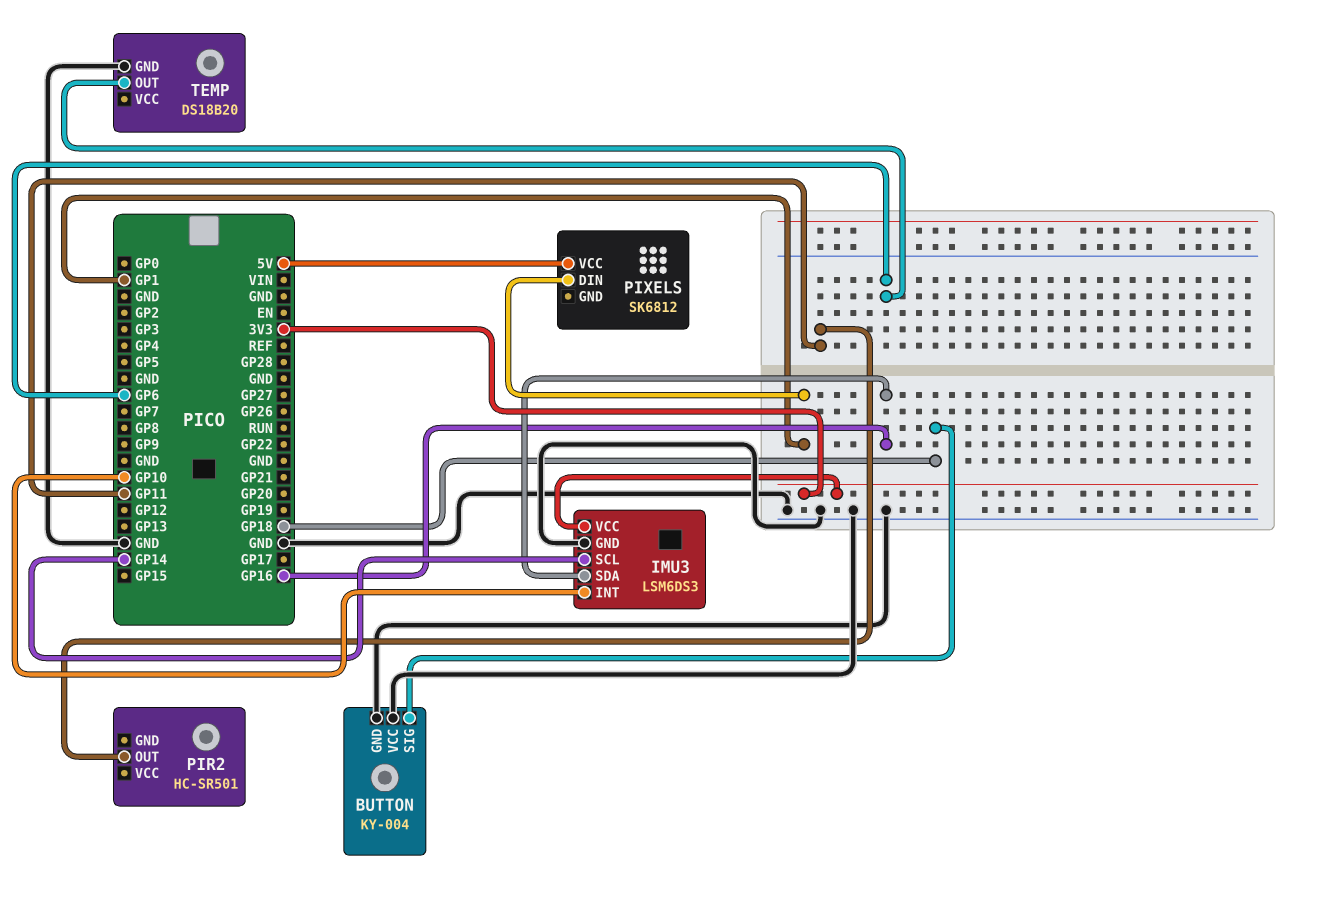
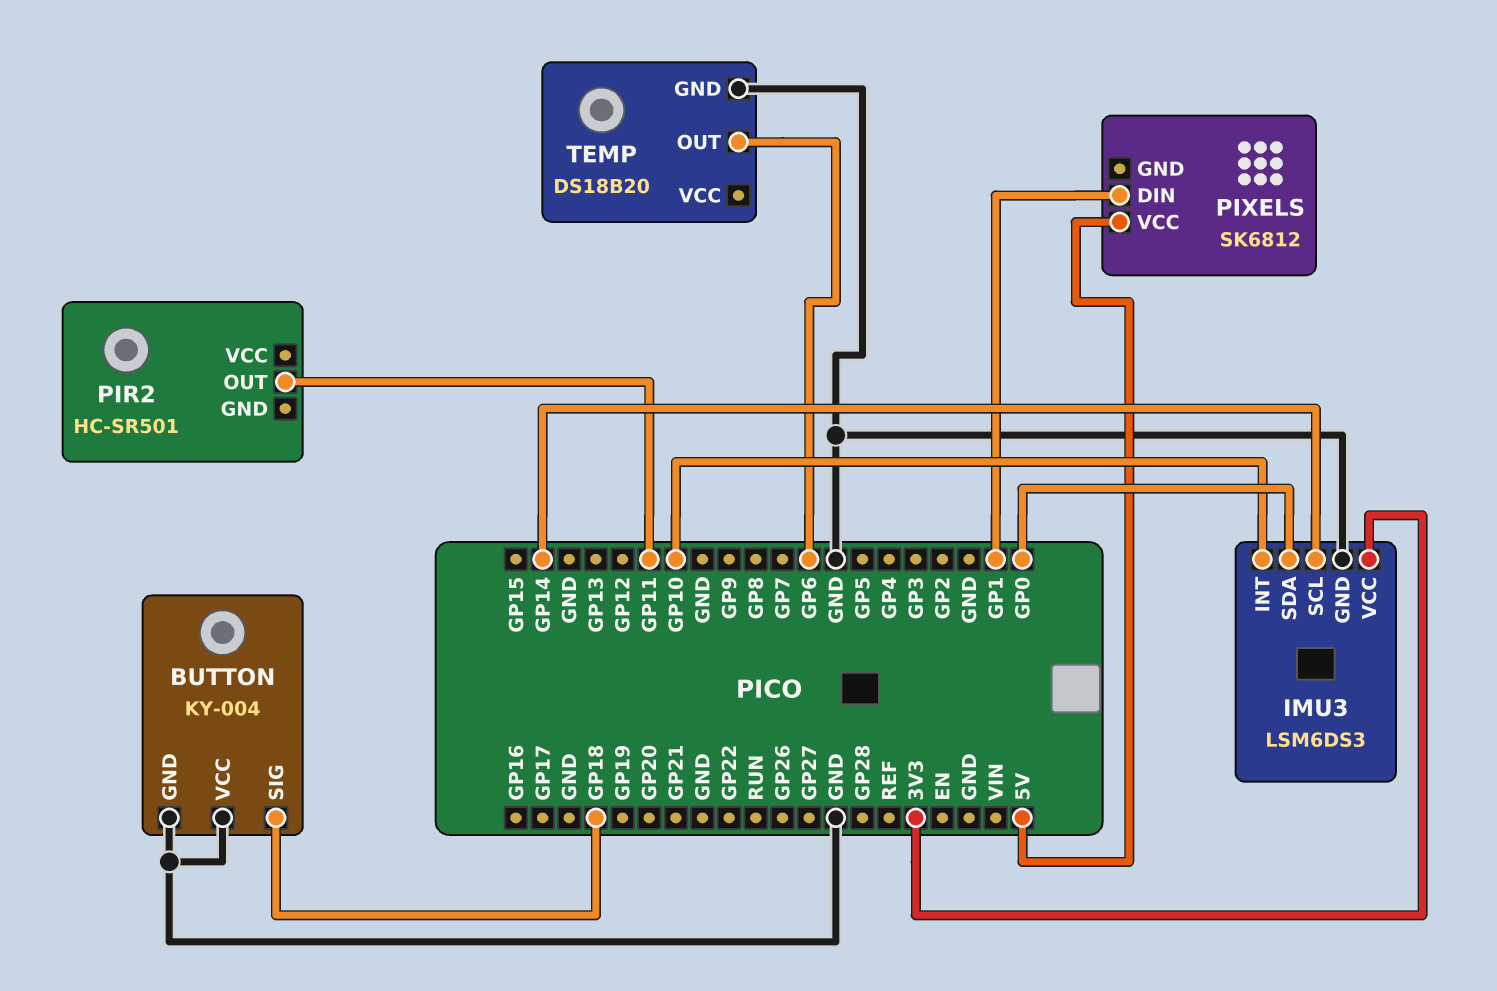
IMU3 pin SDA: GP16 -> GP0

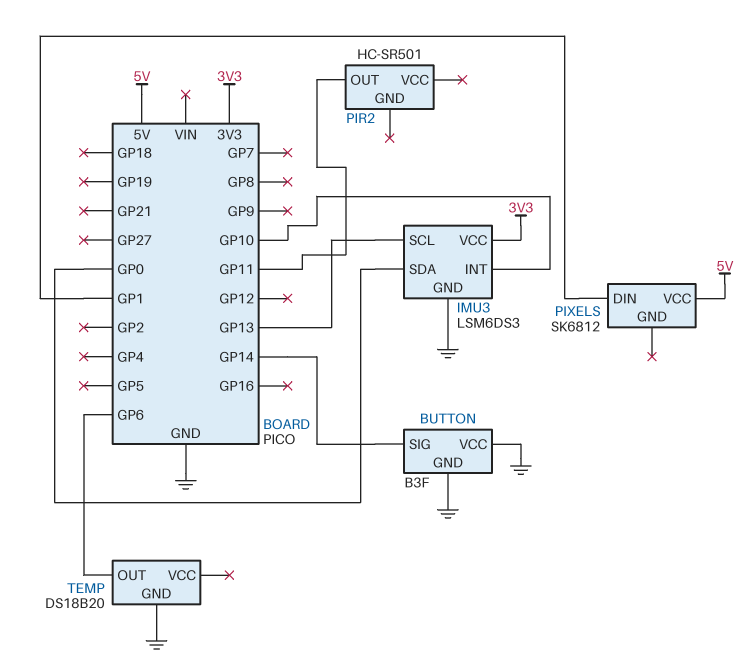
BUTTON: KY-004 -> B3F
BUTTON pin SIG: GP18 -> GP14
IMU3 pin SCL: GP14 -> GP13

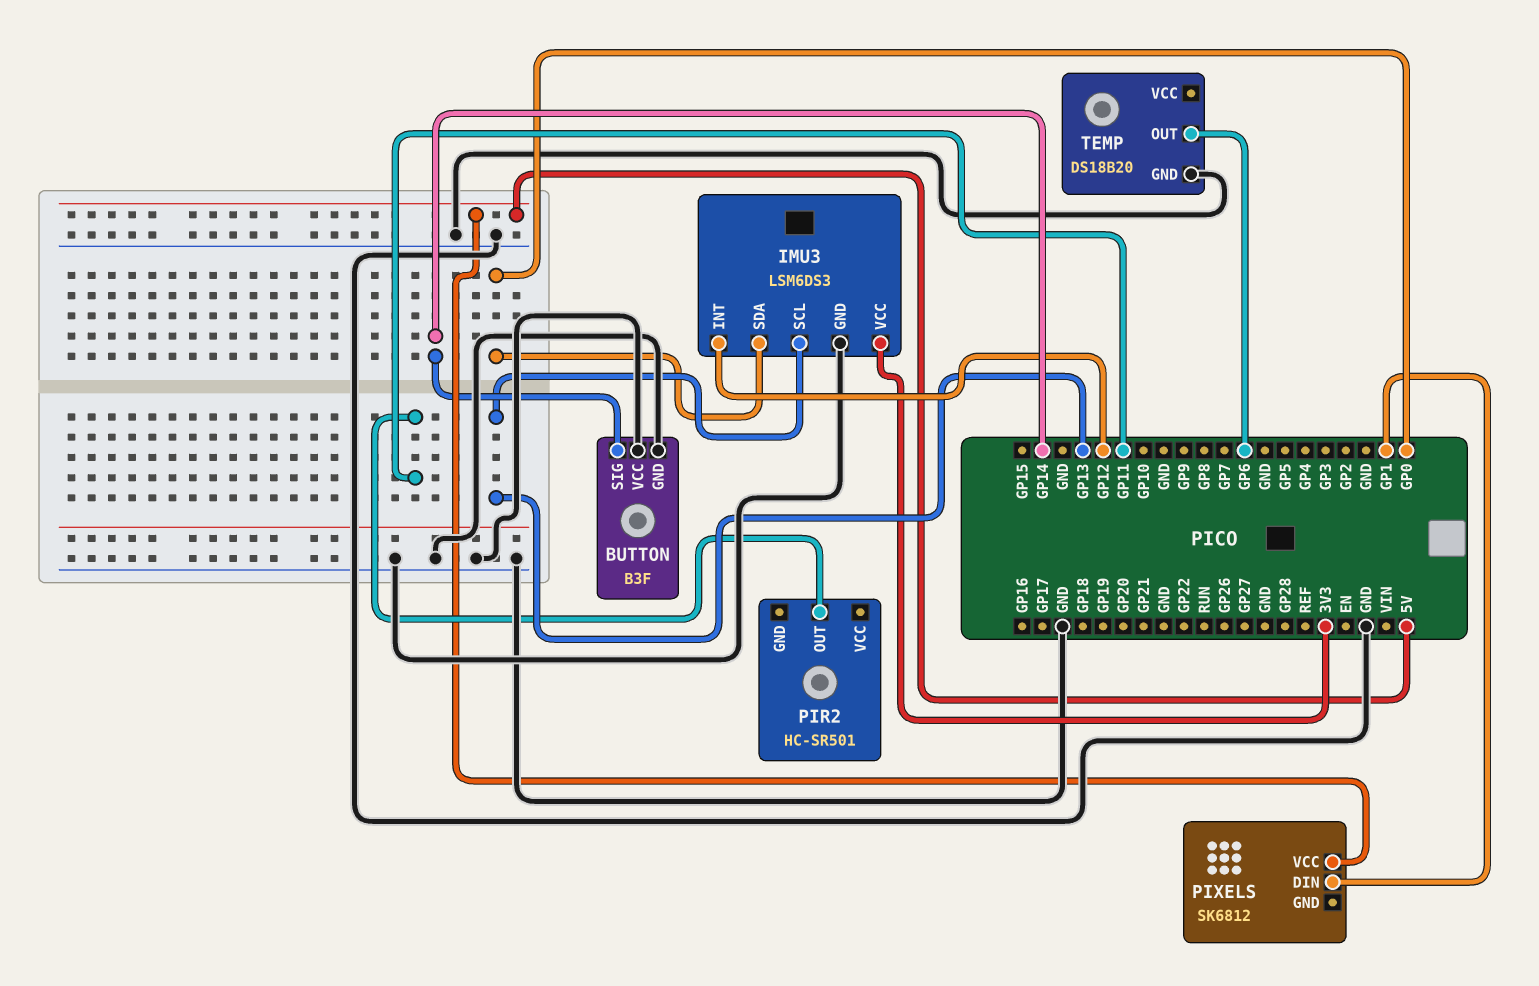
IMU3 pin INT: GP10 -> GP12

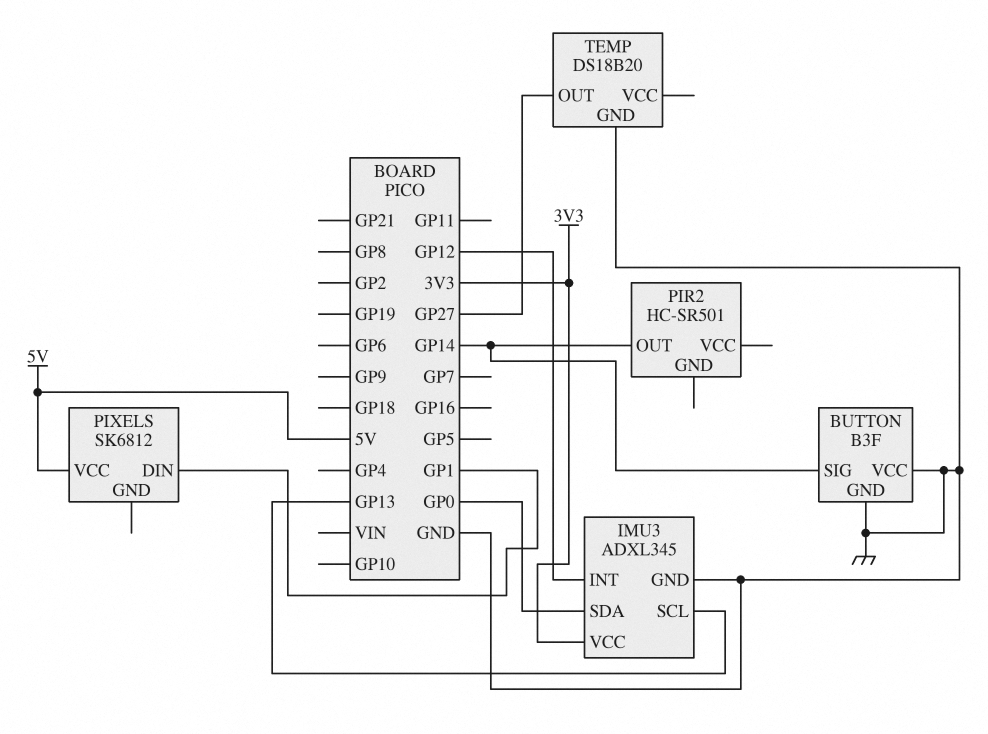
IMU3: LSM6DS3 -> ADXL345
PIR2 pin OUT: GP11 -> GP14
TEMP pin OUT: GP6 -> GP27

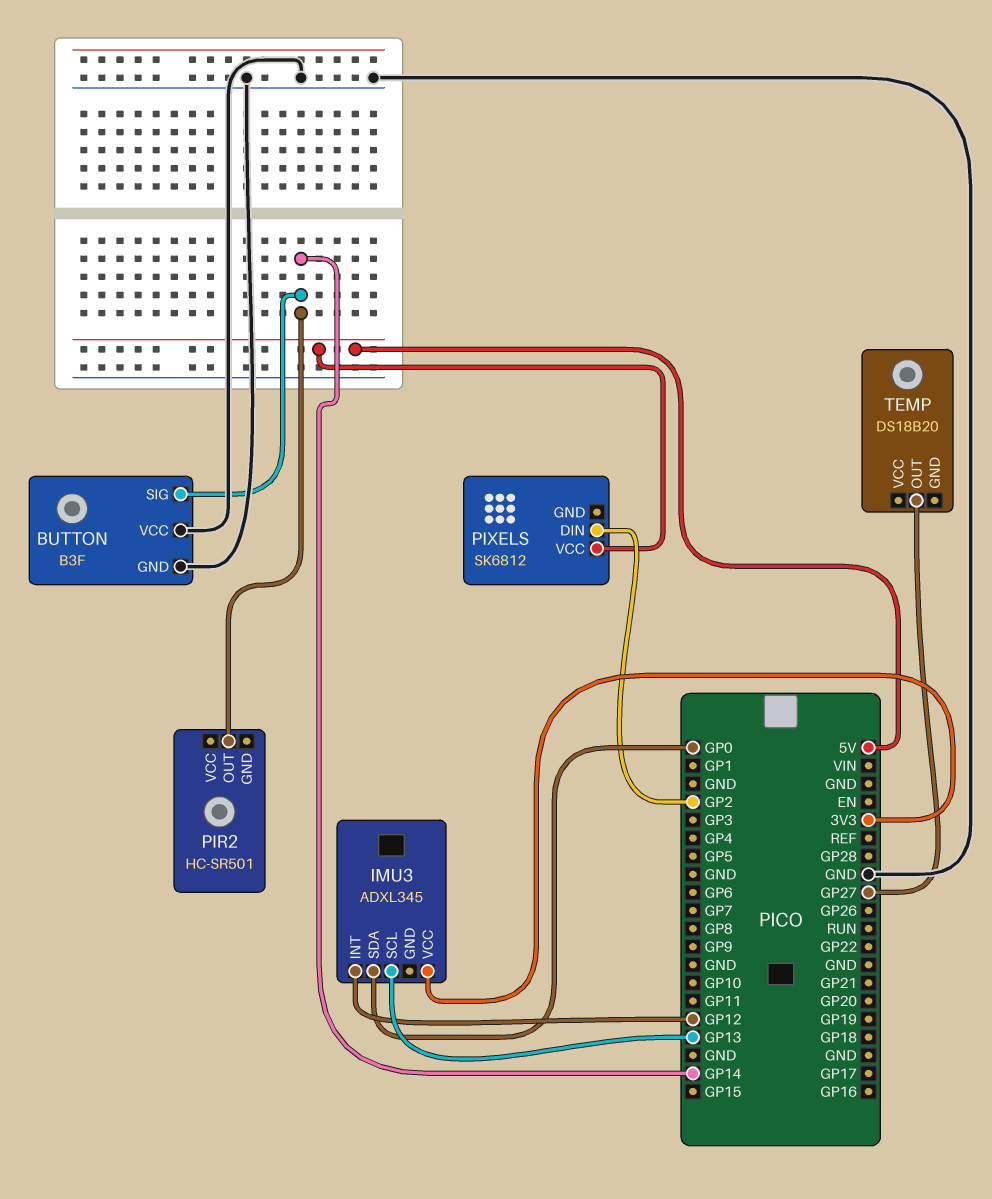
IMU3 pin GND: GND -> none
PIXELS pin DIN: GP1 -> GP2
TEMP pin GND: GND -> none

